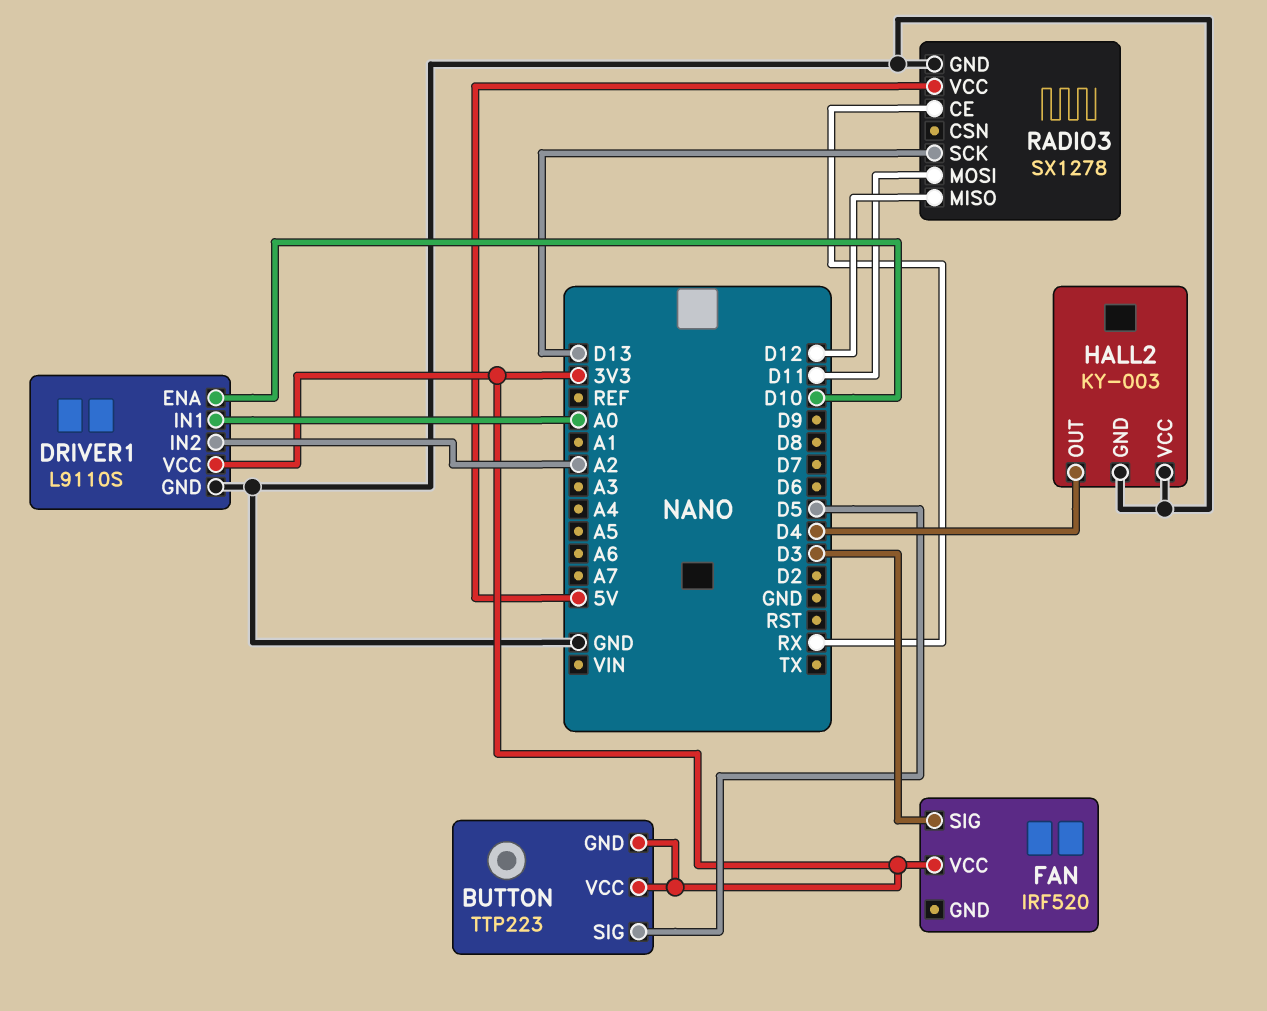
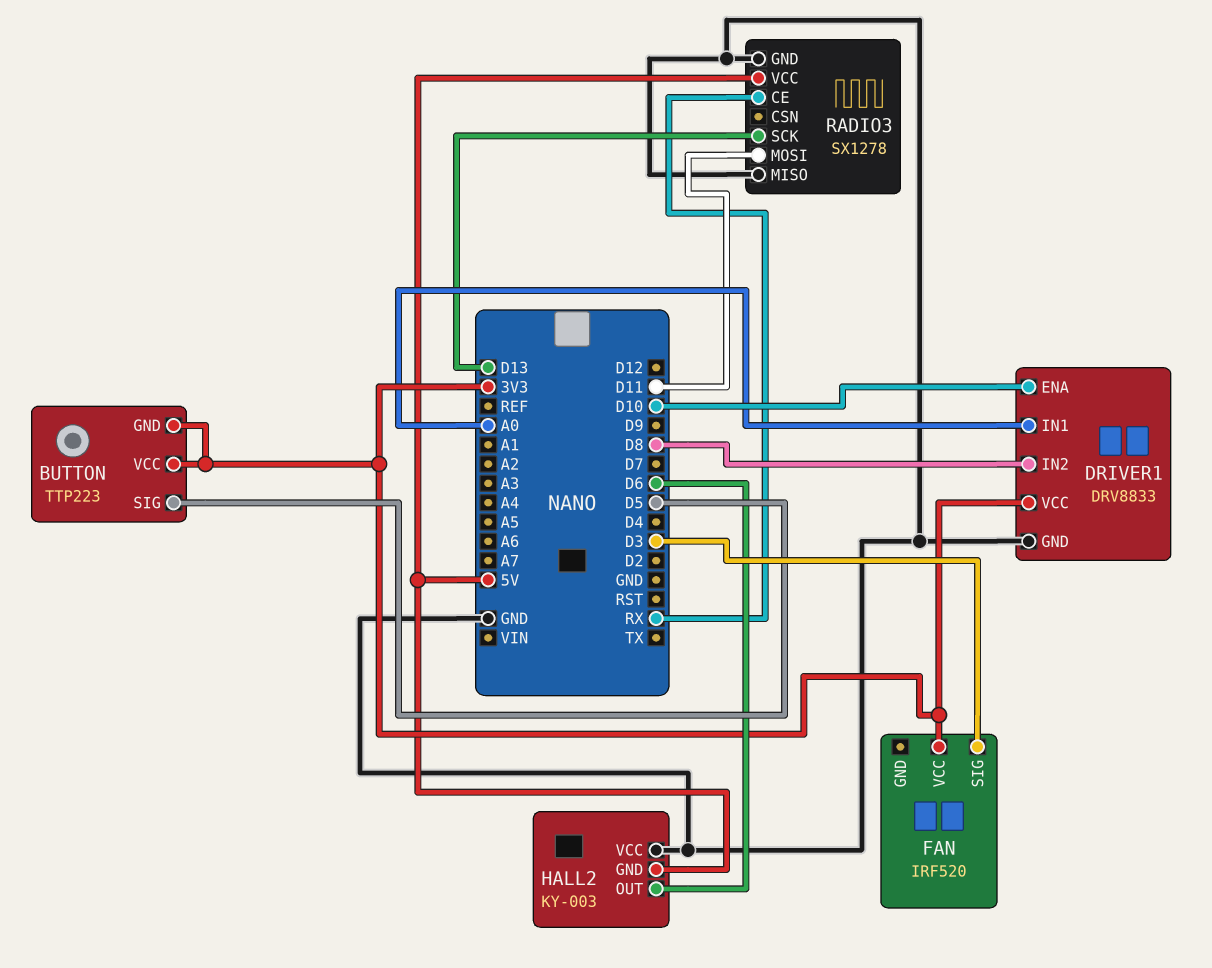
DRIVER1: L9110S -> DRV8833
DRIVER1 pin IN2: A2 -> D8
HALL2 pin GND: GND -> 5V
HALL2 pin OUT: D4 -> D6
RADIO3 pin MISO: D12 -> GND

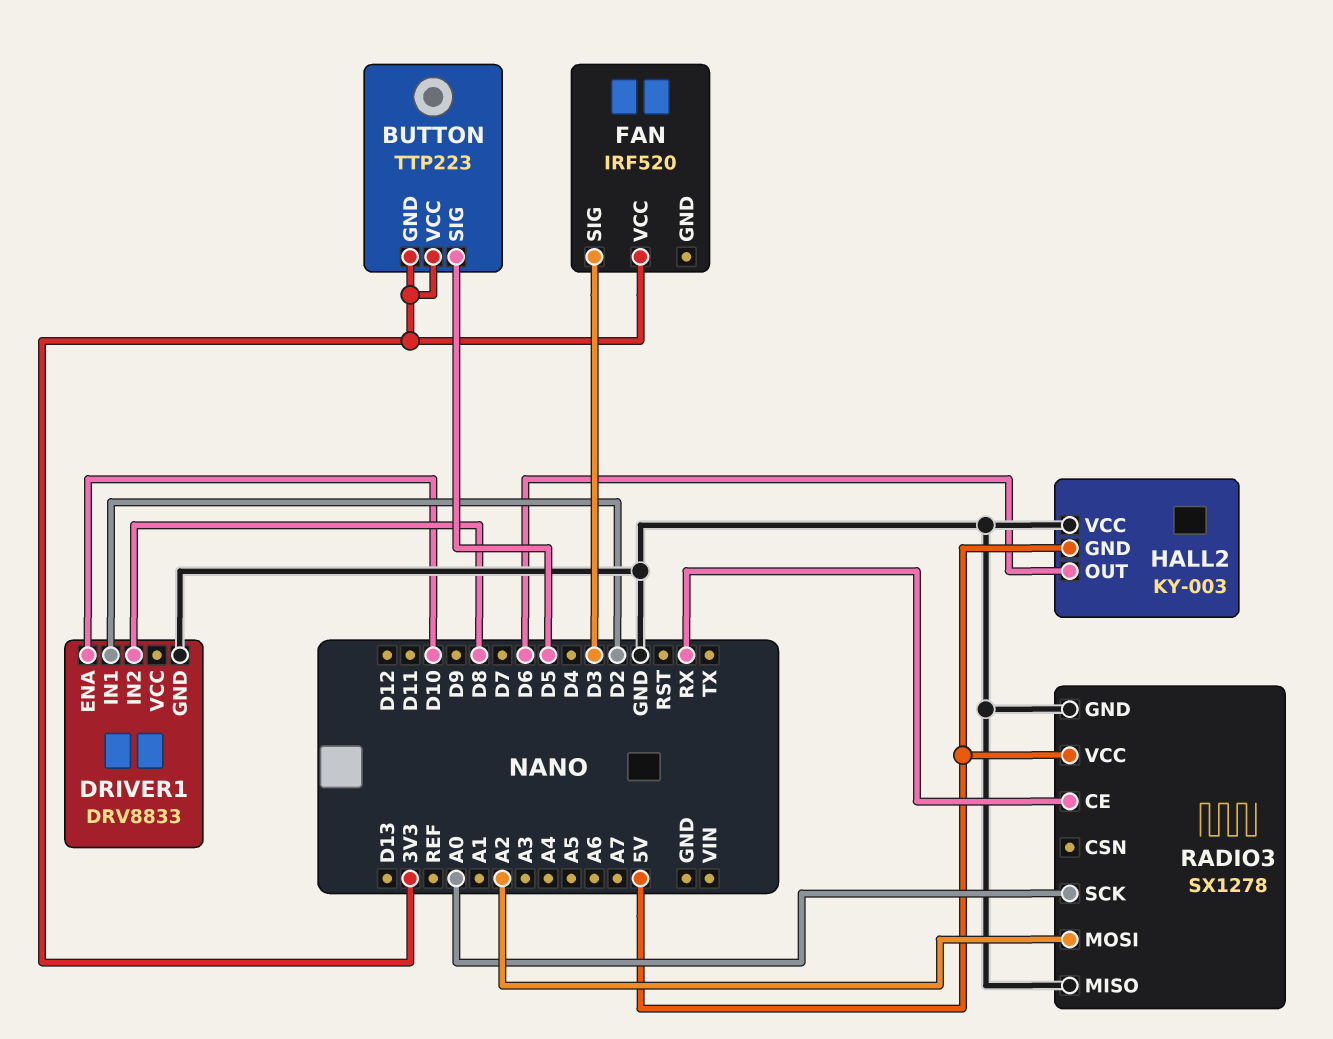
DRIVER1 pin IN1: A0 -> D2
DRIVER1 pin VCC: 3V3 -> none
RADIO3 pin MOSI: D11 -> A2
RADIO3 pin SCK: D13 -> A0

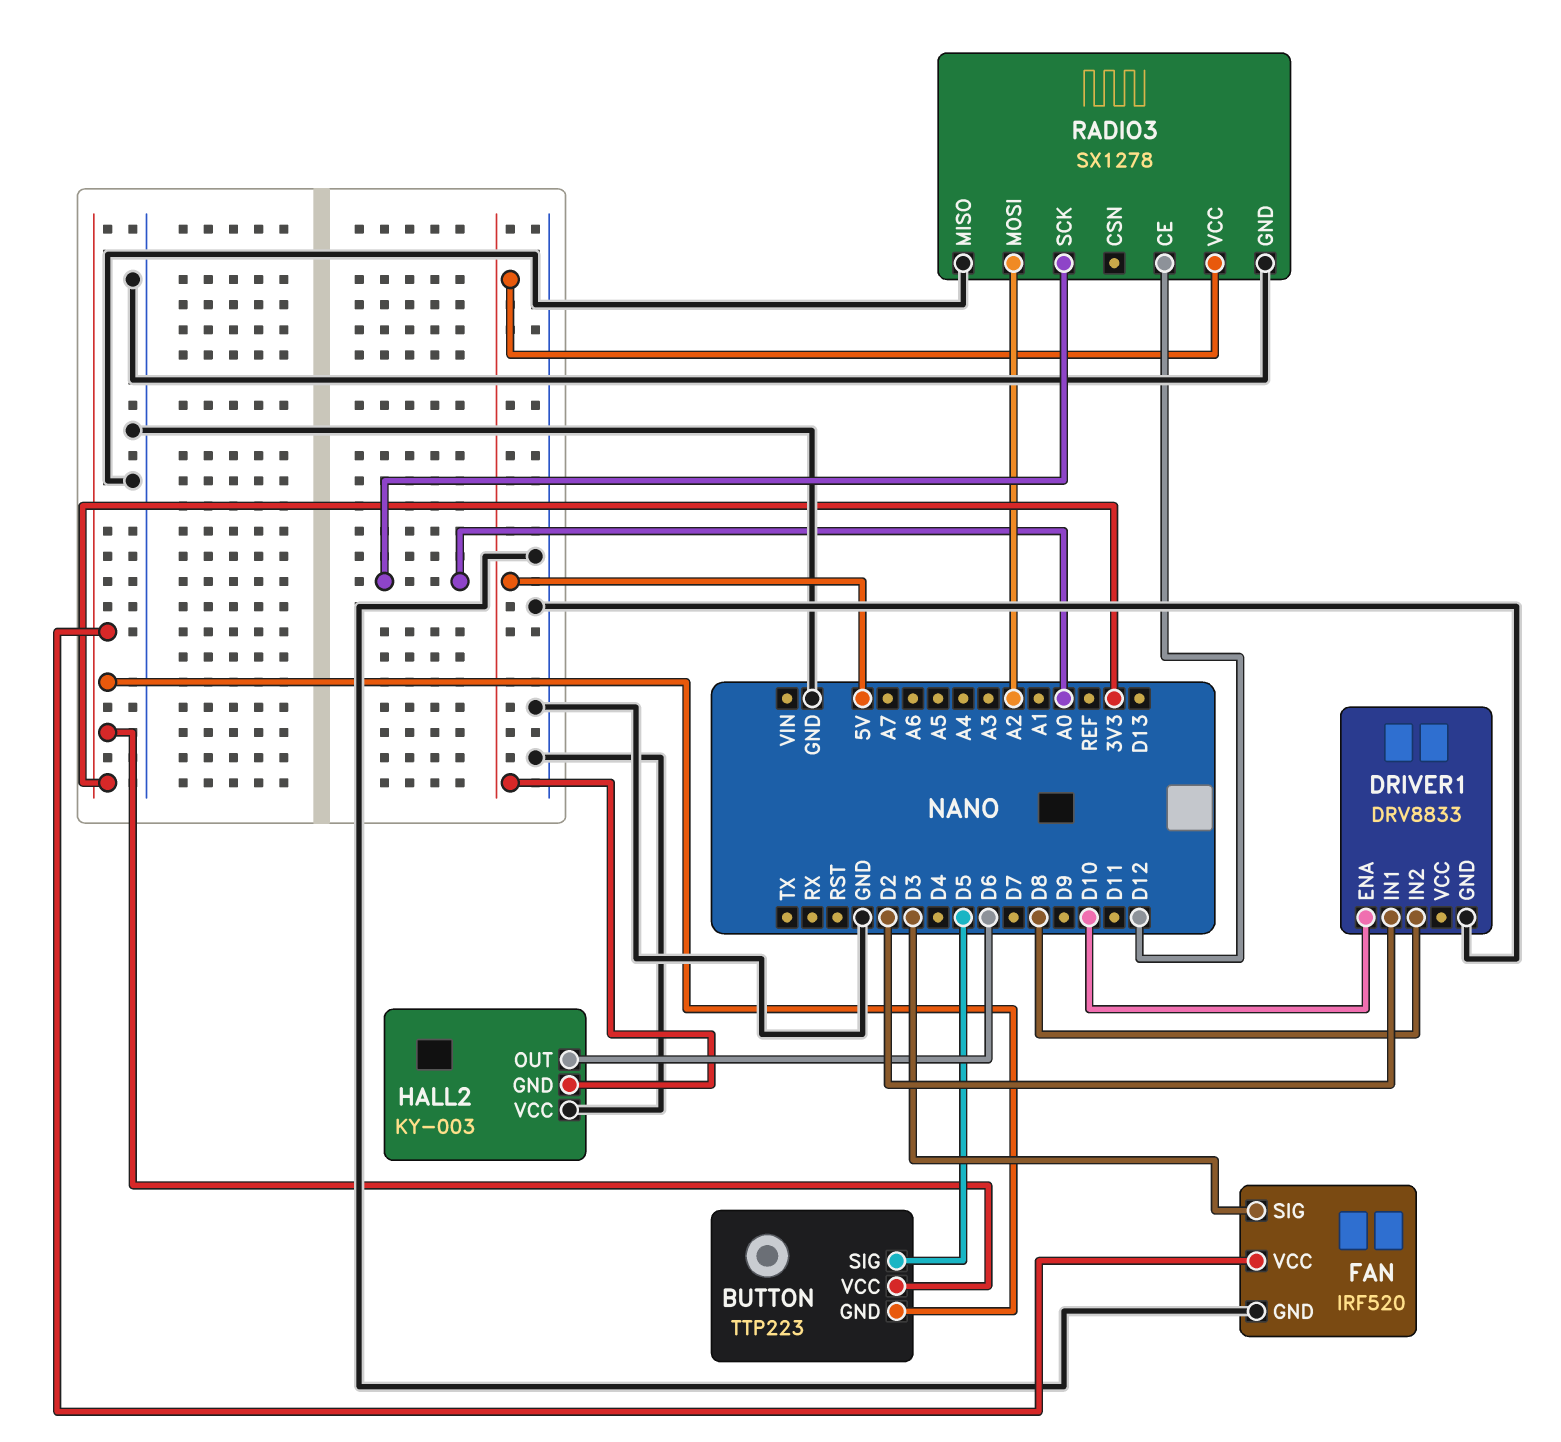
FAN pin GND: none -> GND
RADIO3 pin CE: RX -> D12

